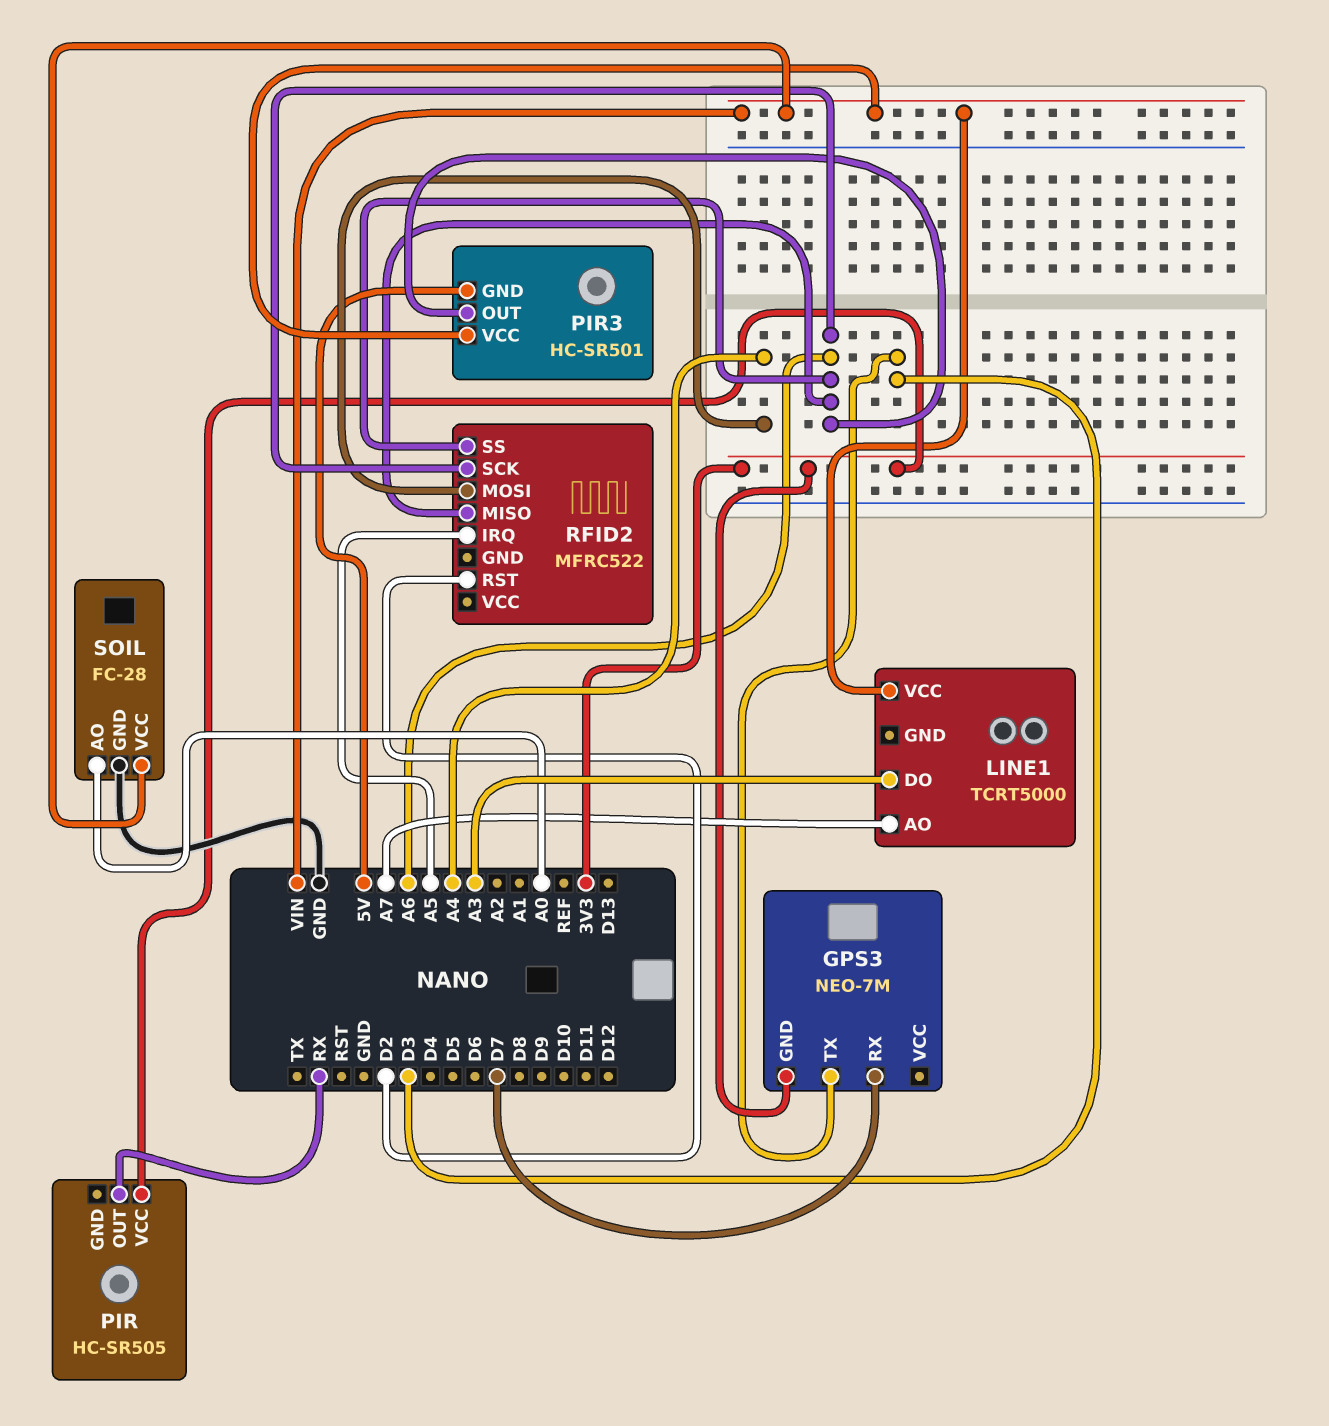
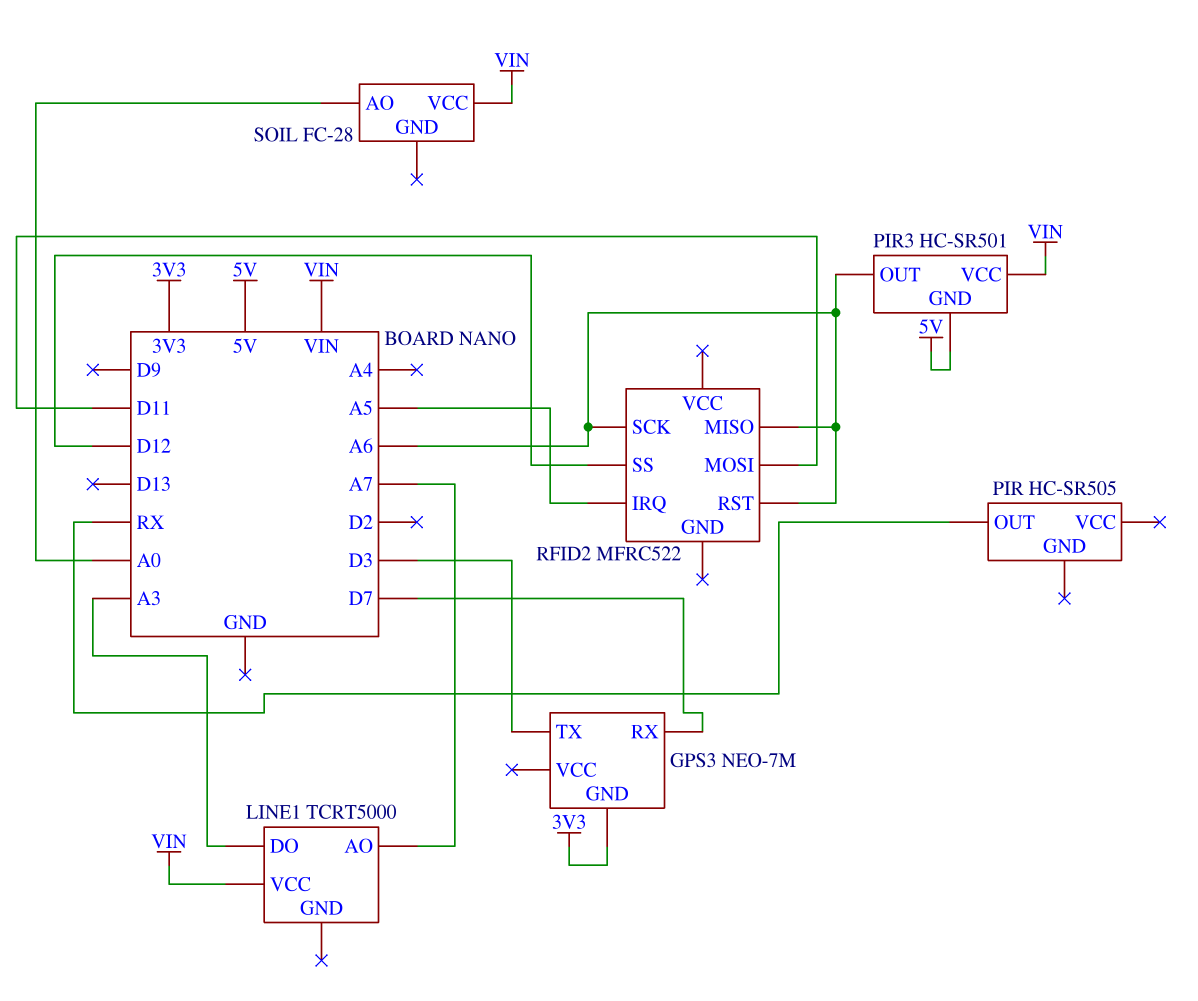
PIR pin VCC: 3V3 -> none
RFID2 pin MOSI: A4 -> D11
RFID2 pin RST: D2 -> A6
RFID2 pin SS: A6 -> D12
SOIL pin GND: GND -> none

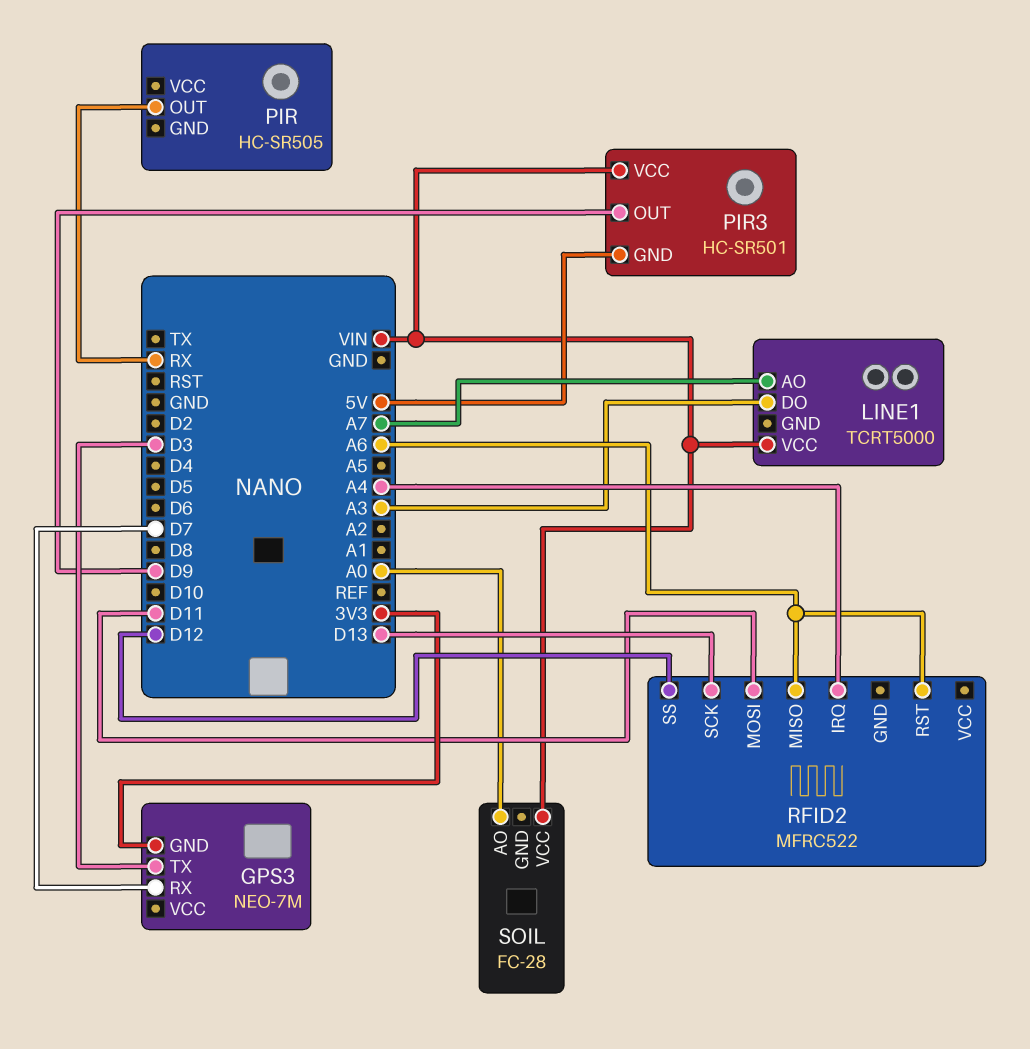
PIR3 pin OUT: A6 -> D9
RFID2 pin IRQ: A5 -> A4
RFID2 pin SCK: A6 -> D13

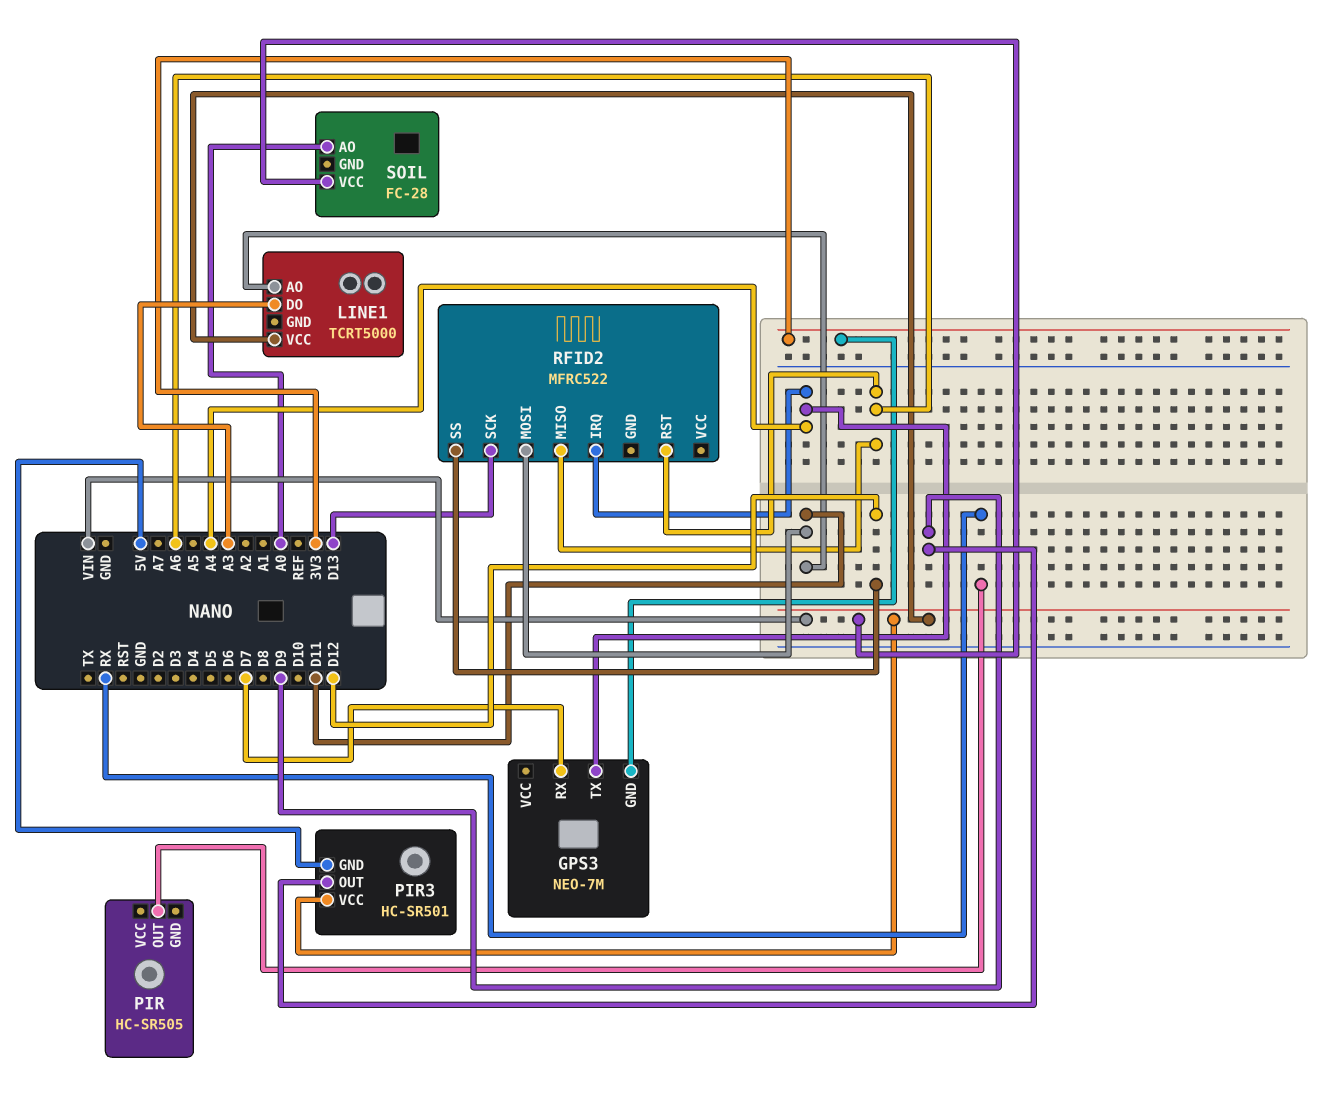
GPS3 pin TX: D3 -> A4
LINE1 pin AO: A7 -> D11

